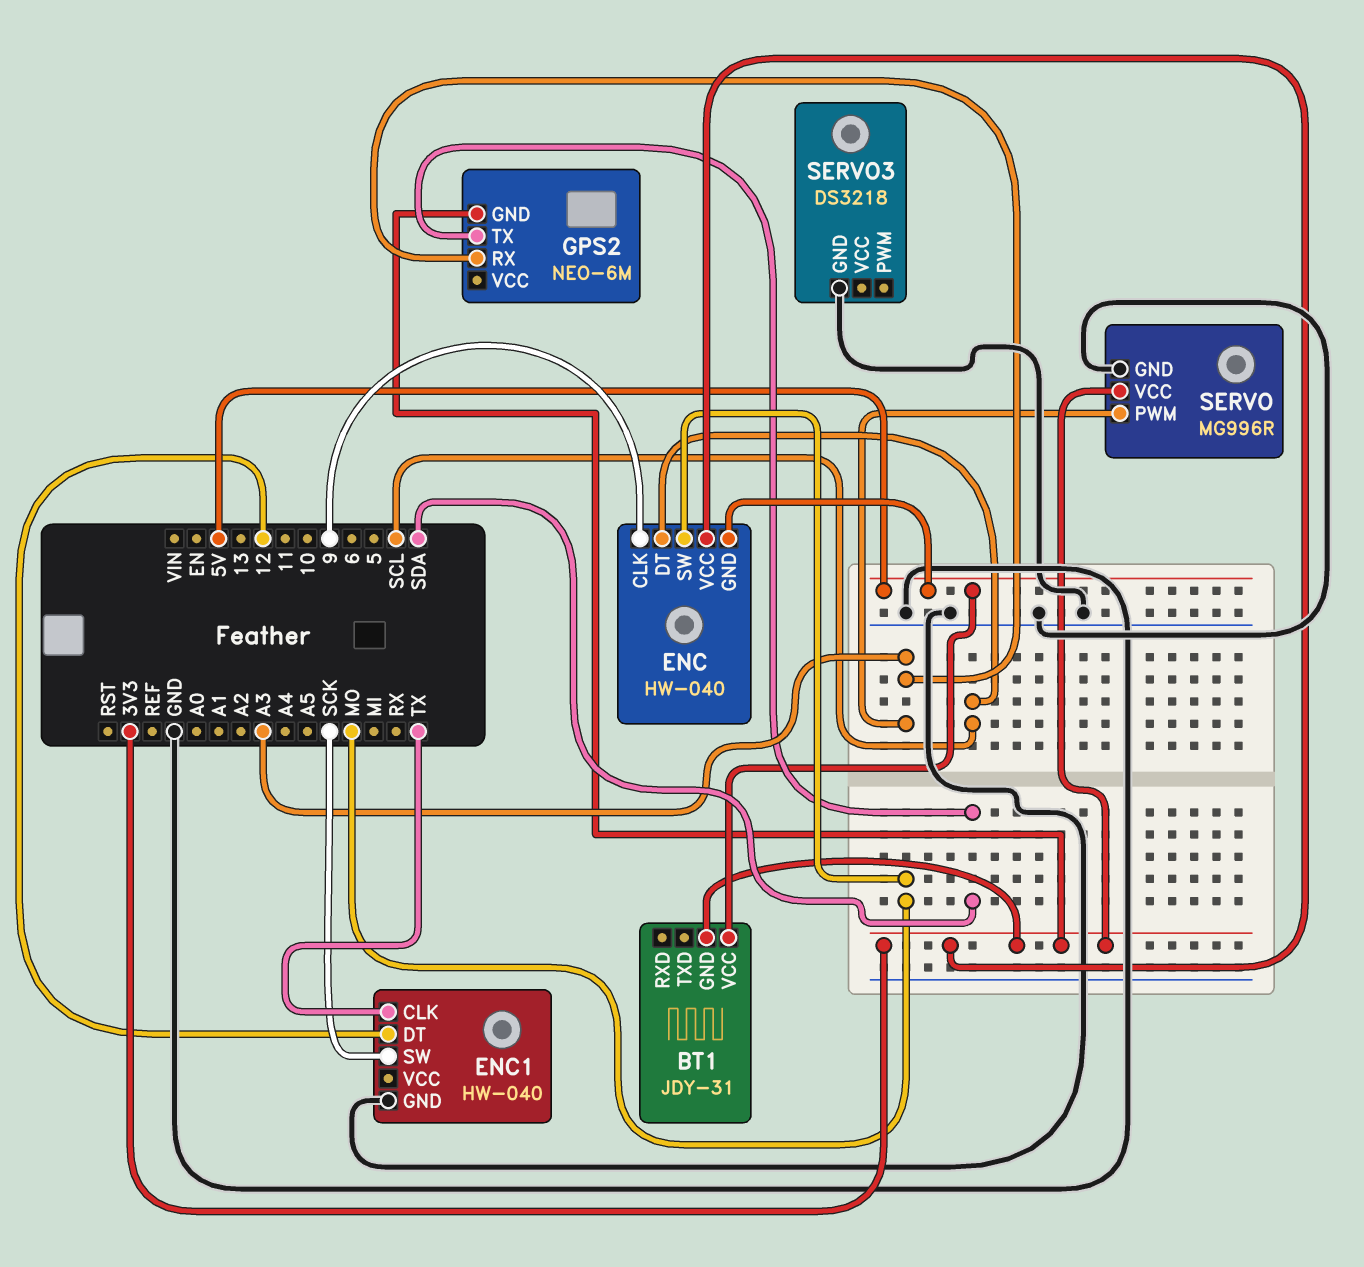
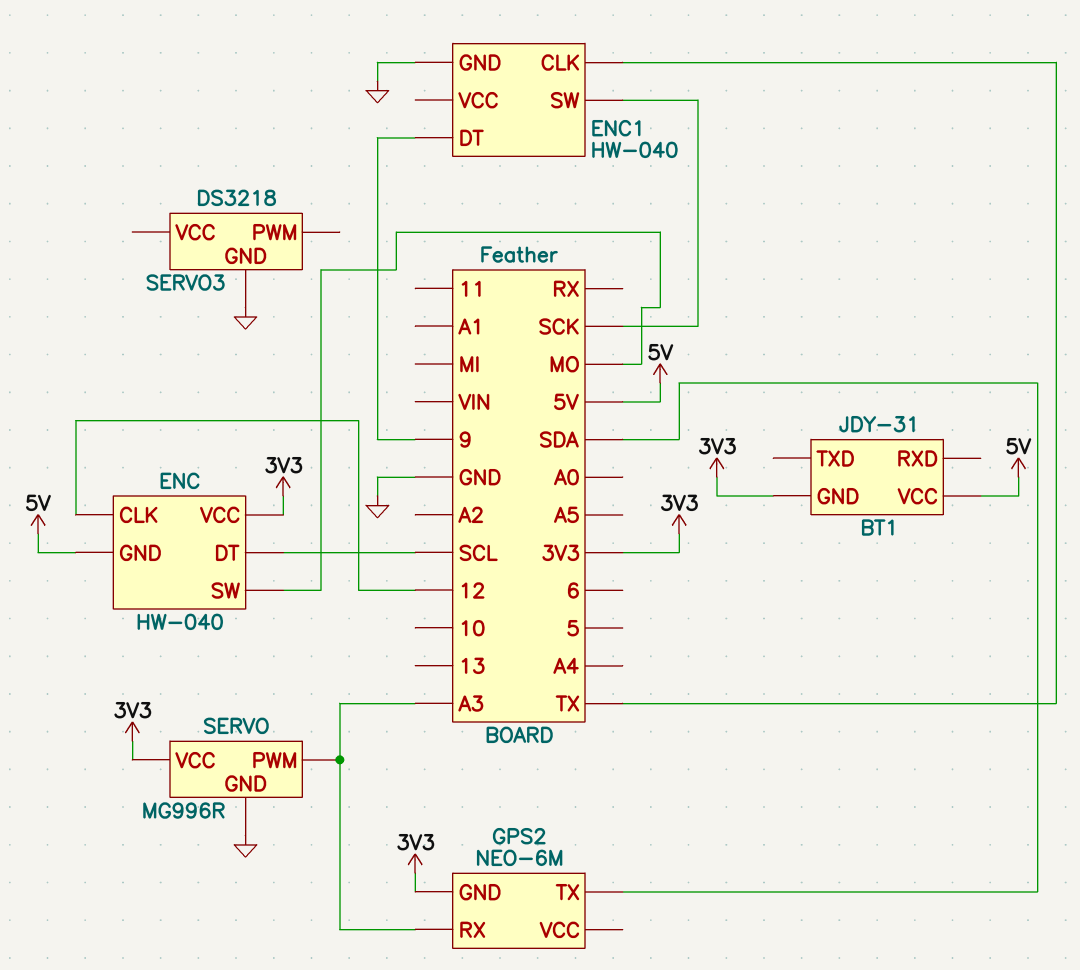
ENC pin CLK: 9 -> 12
ENC1 pin DT: 12 -> 9

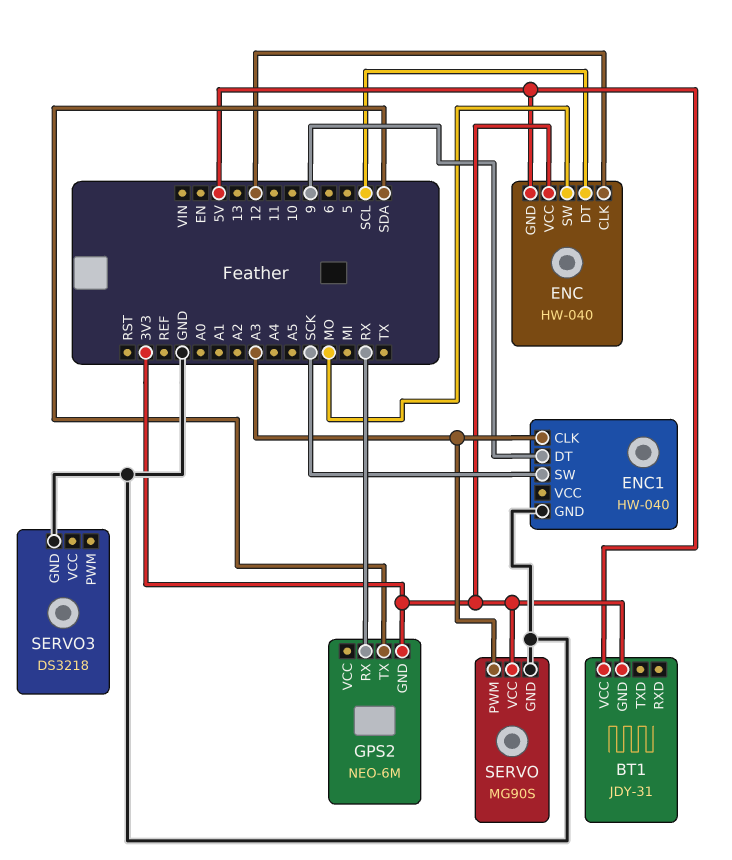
ENC1 pin CLK: TX -> A3
GPS2 pin RX: A3 -> RX
SERVO: MG996R -> MG90S

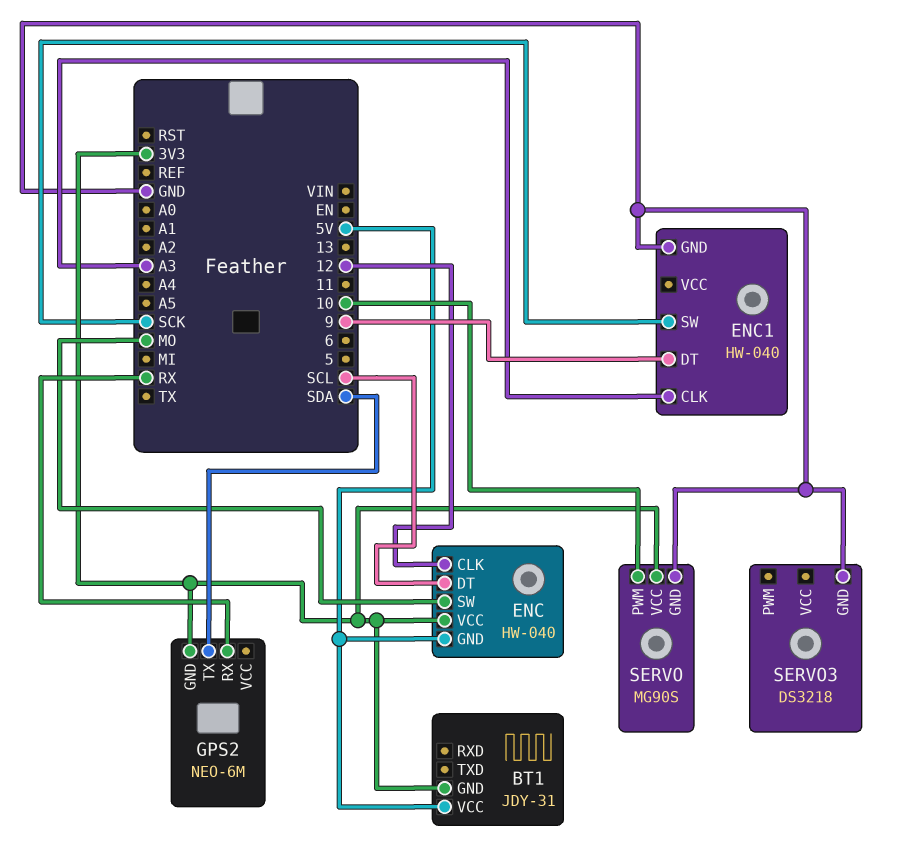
SERVO pin PWM: A3 -> 10

